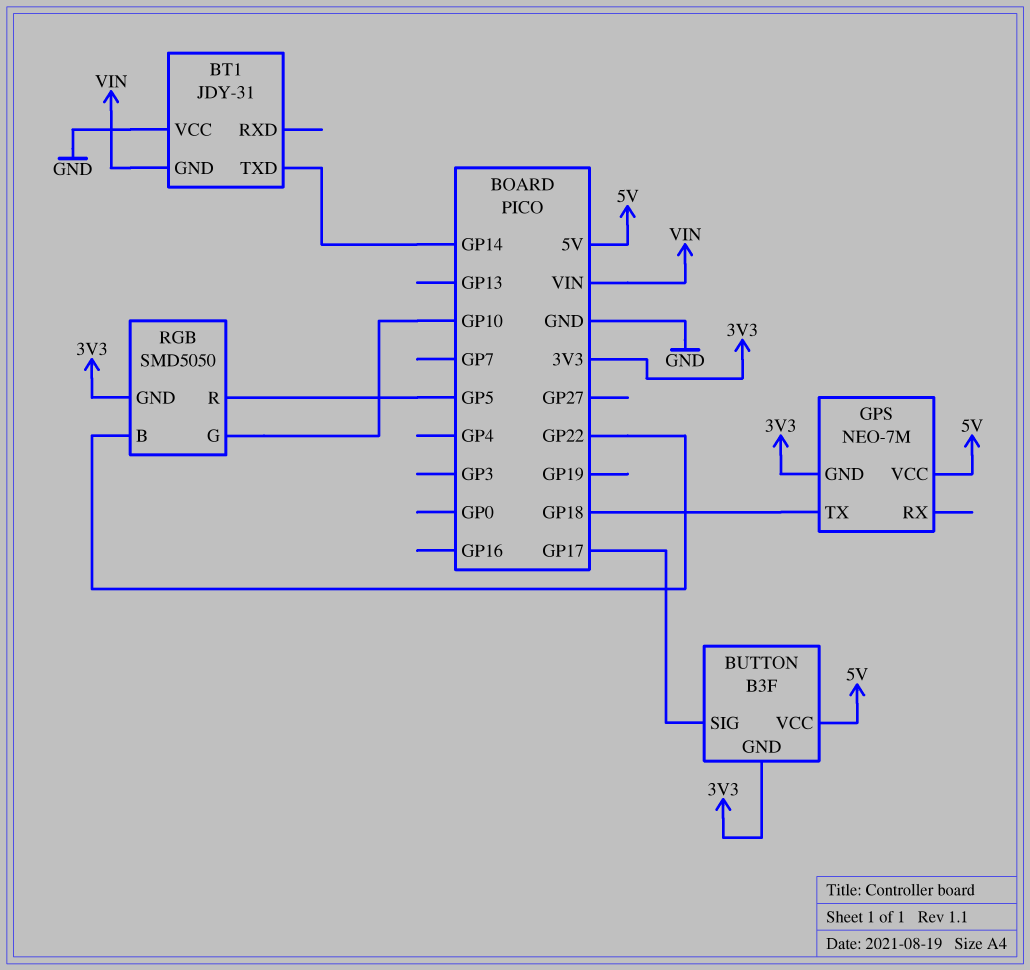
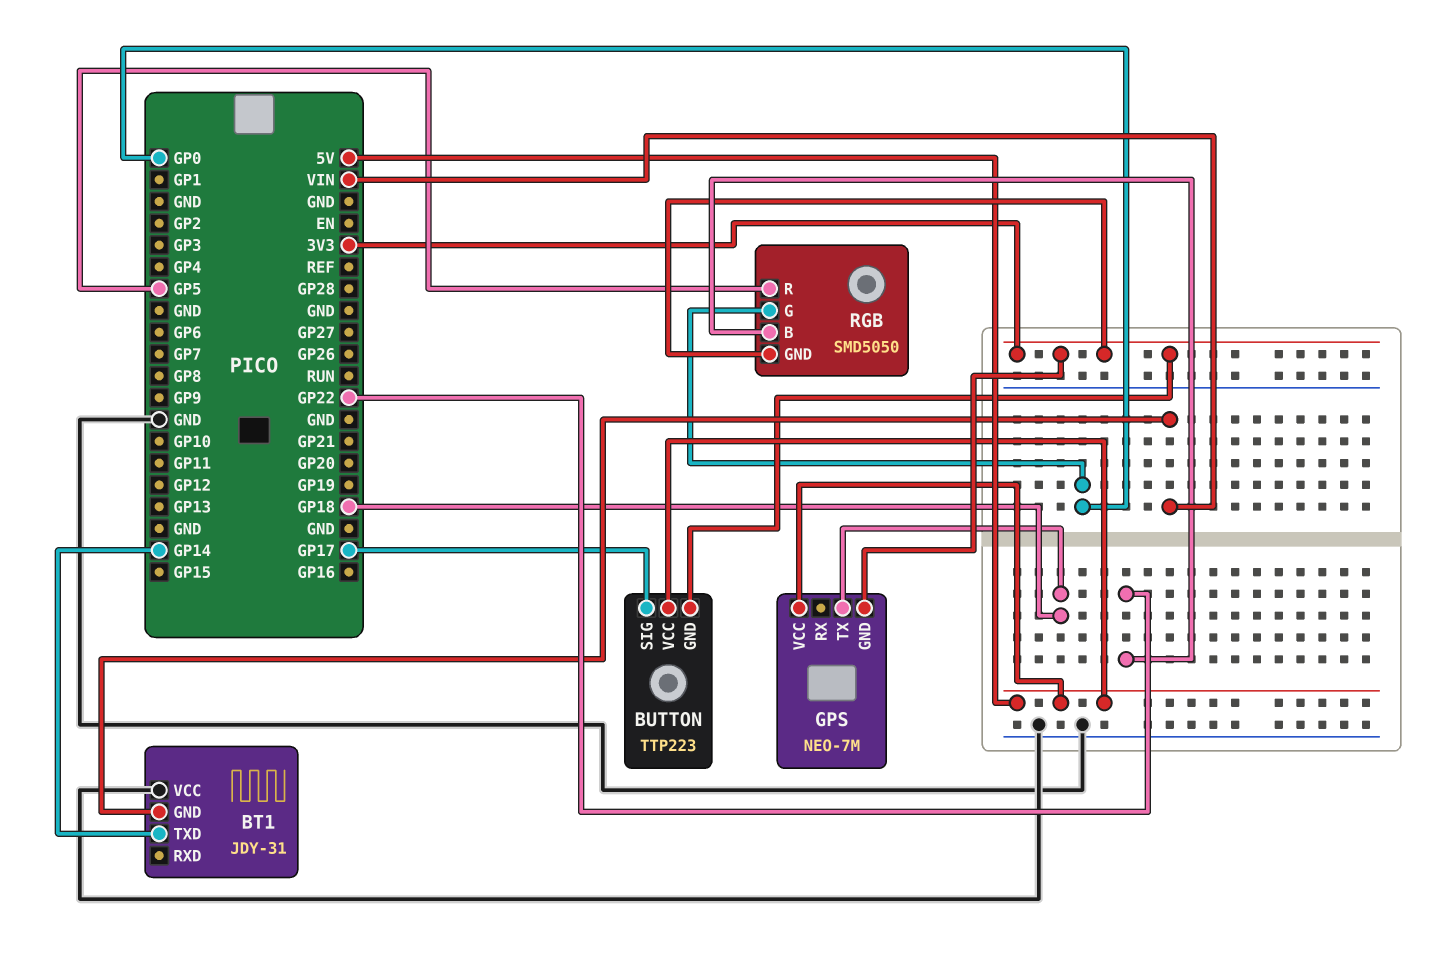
BUTTON: B3F -> TTP223
RGB pin G: GP10 -> GP0

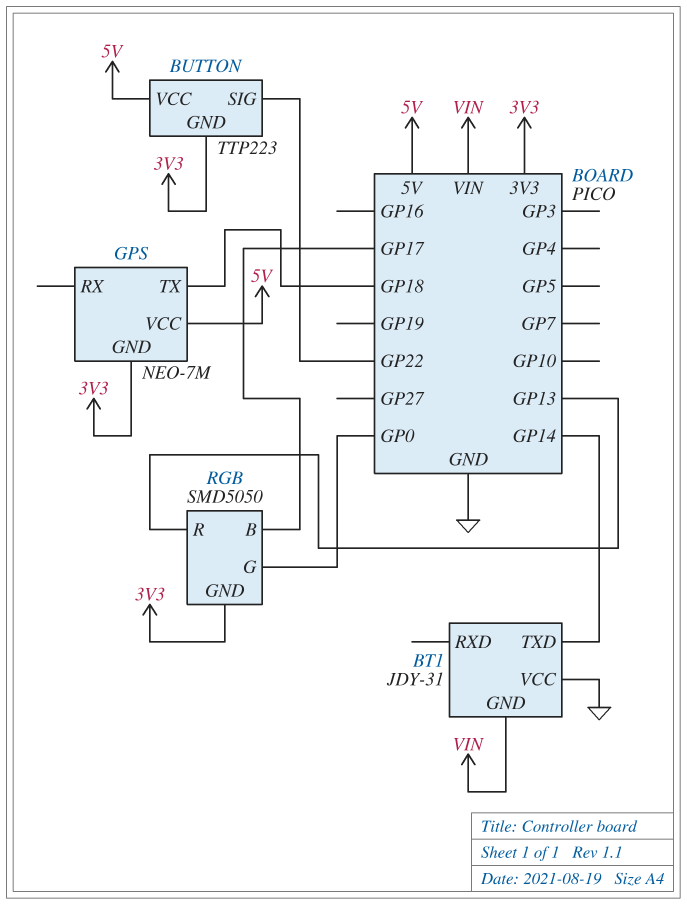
BUTTON pin SIG: GP17 -> GP22
RGB pin B: GP22 -> GP17
RGB pin R: GP5 -> GP13

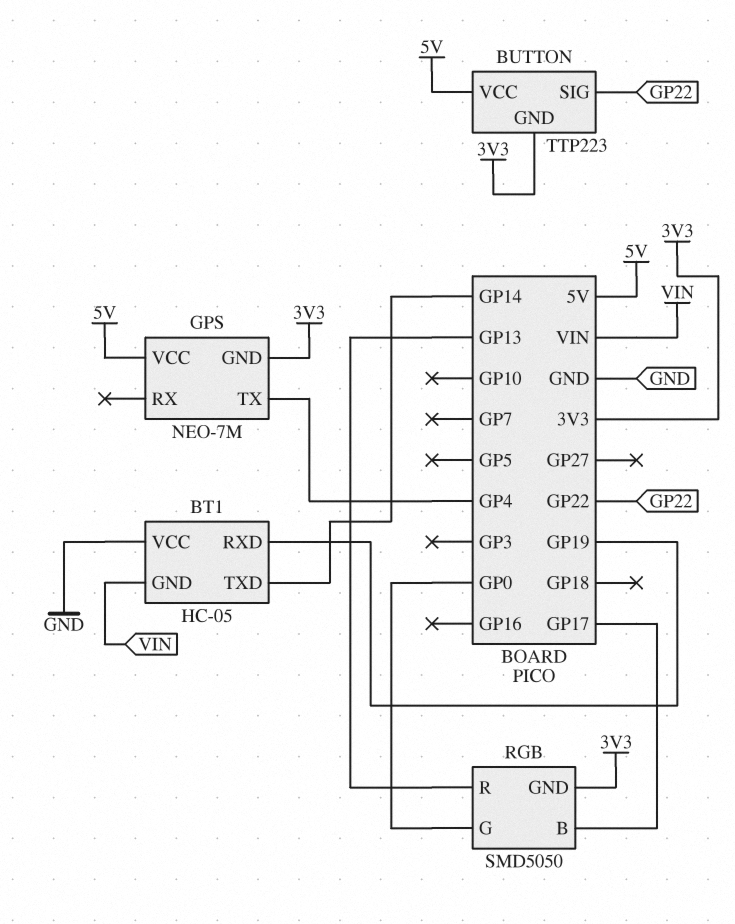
BT1: JDY-31 -> HC-05
BT1 pin RXD: none -> GP19
GPS pin TX: GP18 -> GP4

